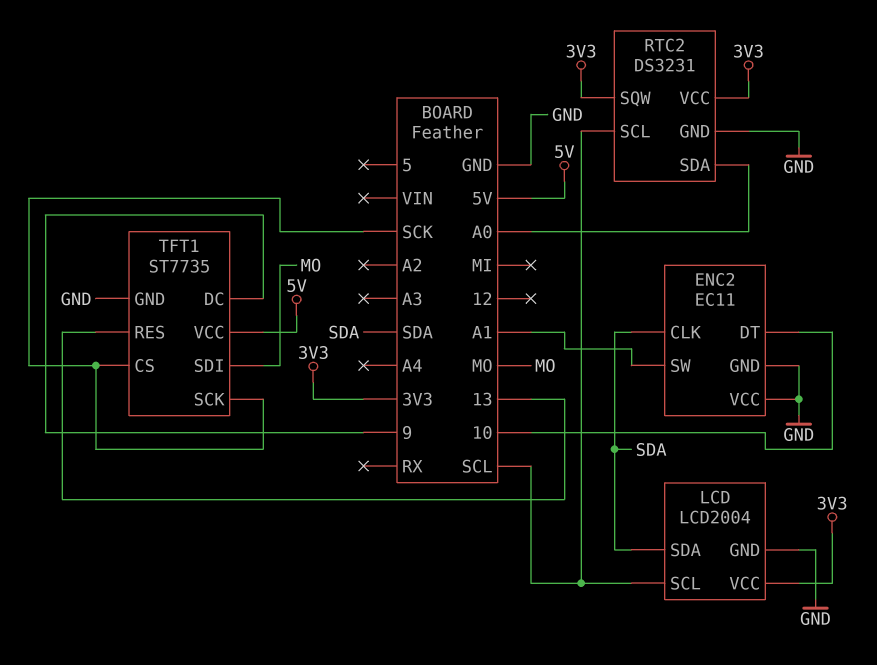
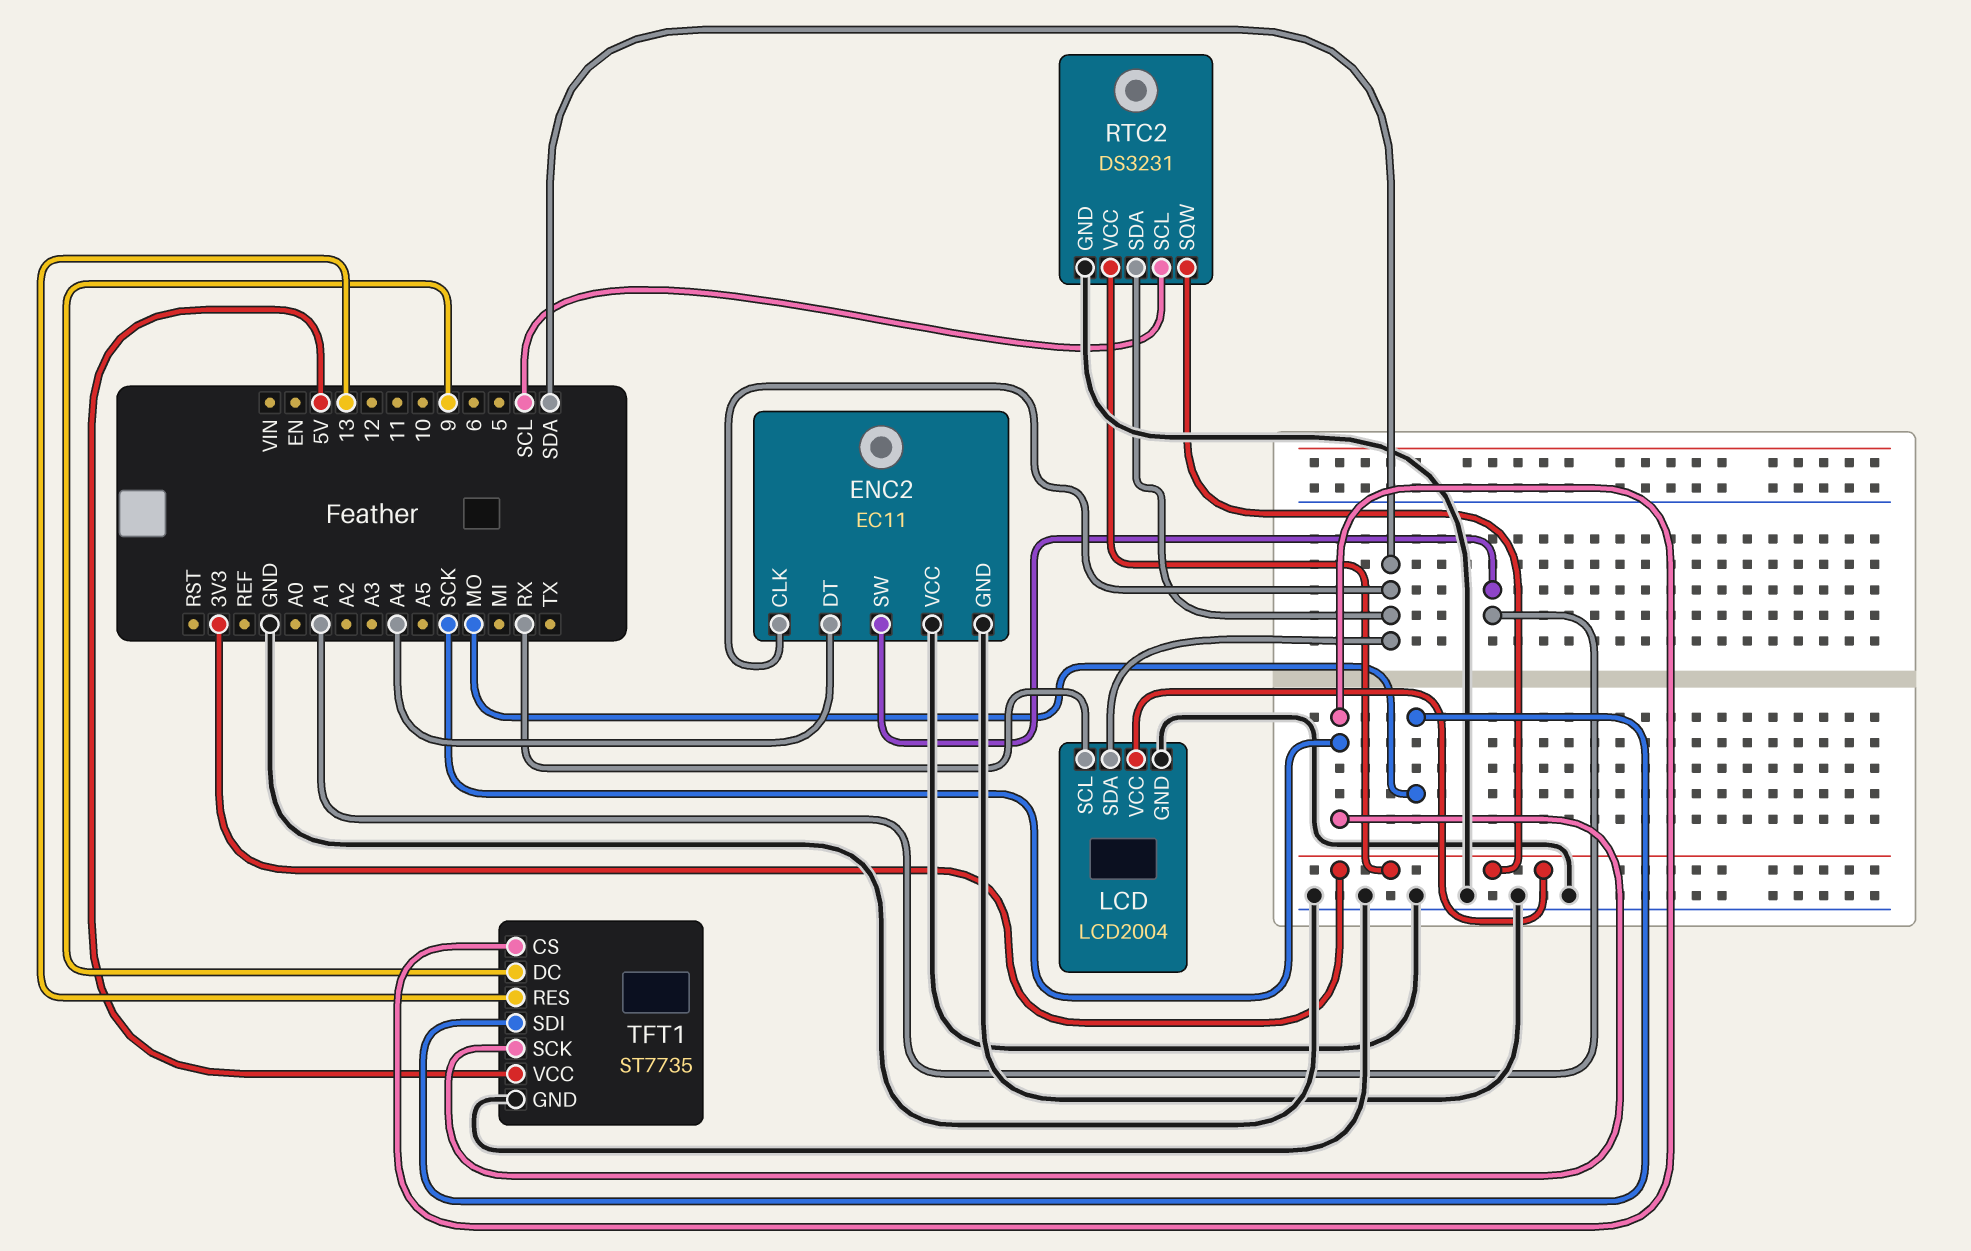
ENC2 pin DT: 10 -> A4
LCD pin SCL: SCL -> RX
RTC2 pin SDA: A0 -> SDA

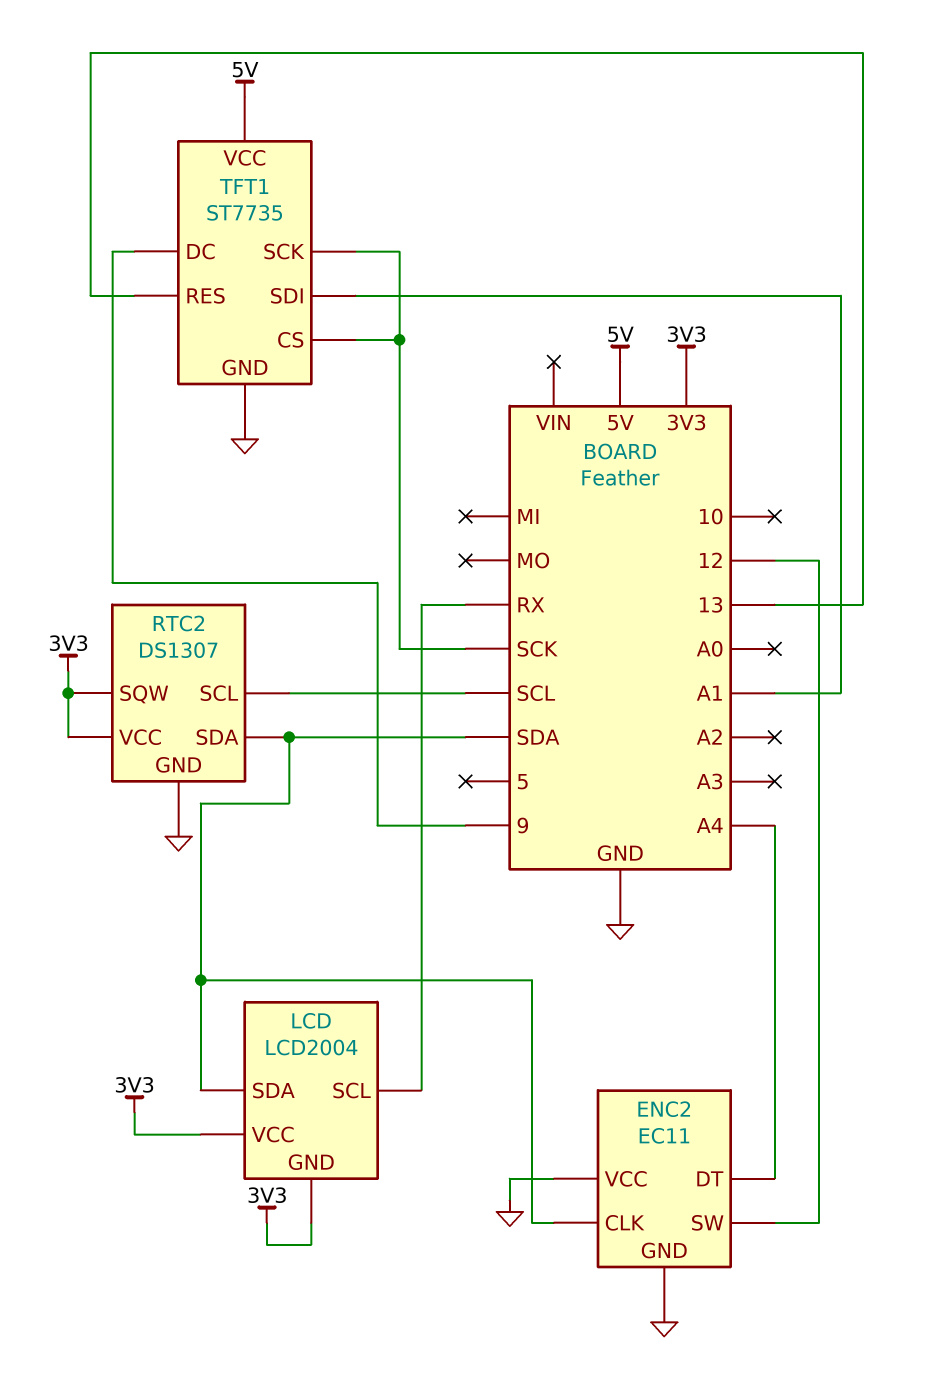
ENC2 pin SW: A1 -> 12
LCD pin GND: GND -> 3V3
RTC2: DS3231 -> DS1307
TFT1 pin SDI: MO -> A1

